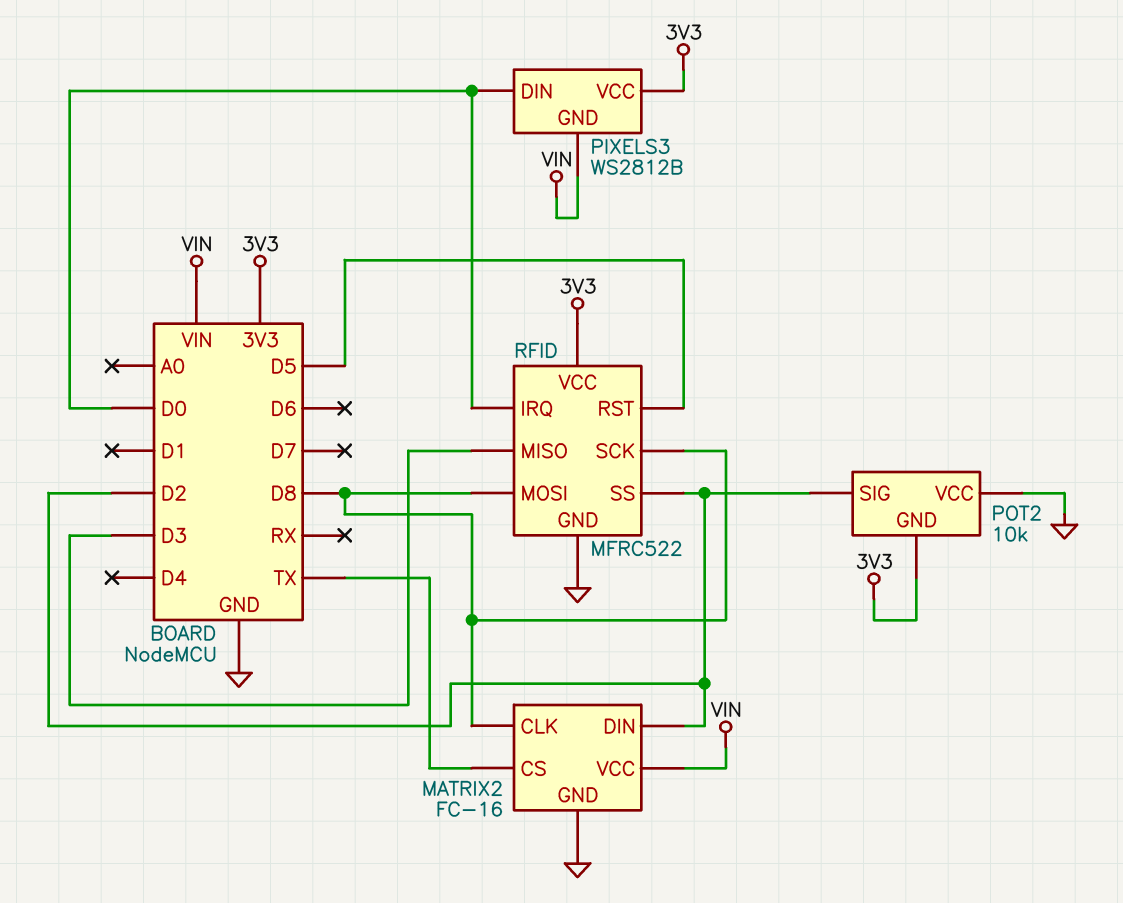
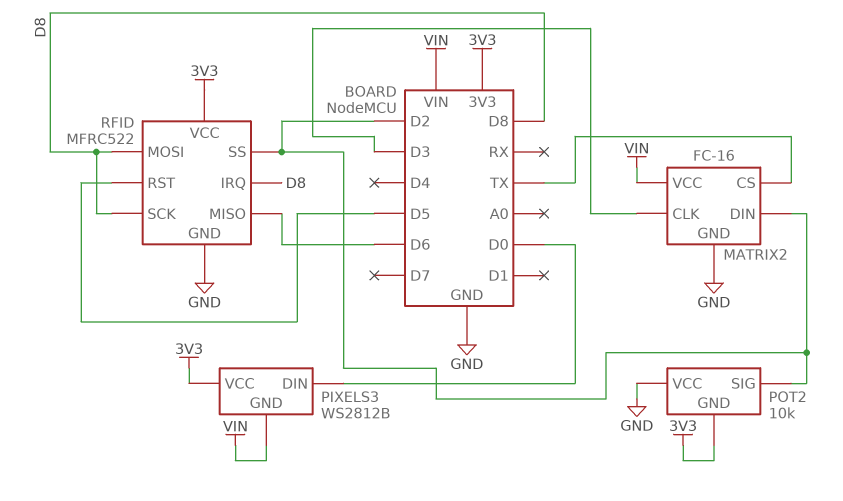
MATRIX2 pin CLK: D8 -> D3
RFID pin IRQ: D0 -> D8
RFID pin MISO: D3 -> D6

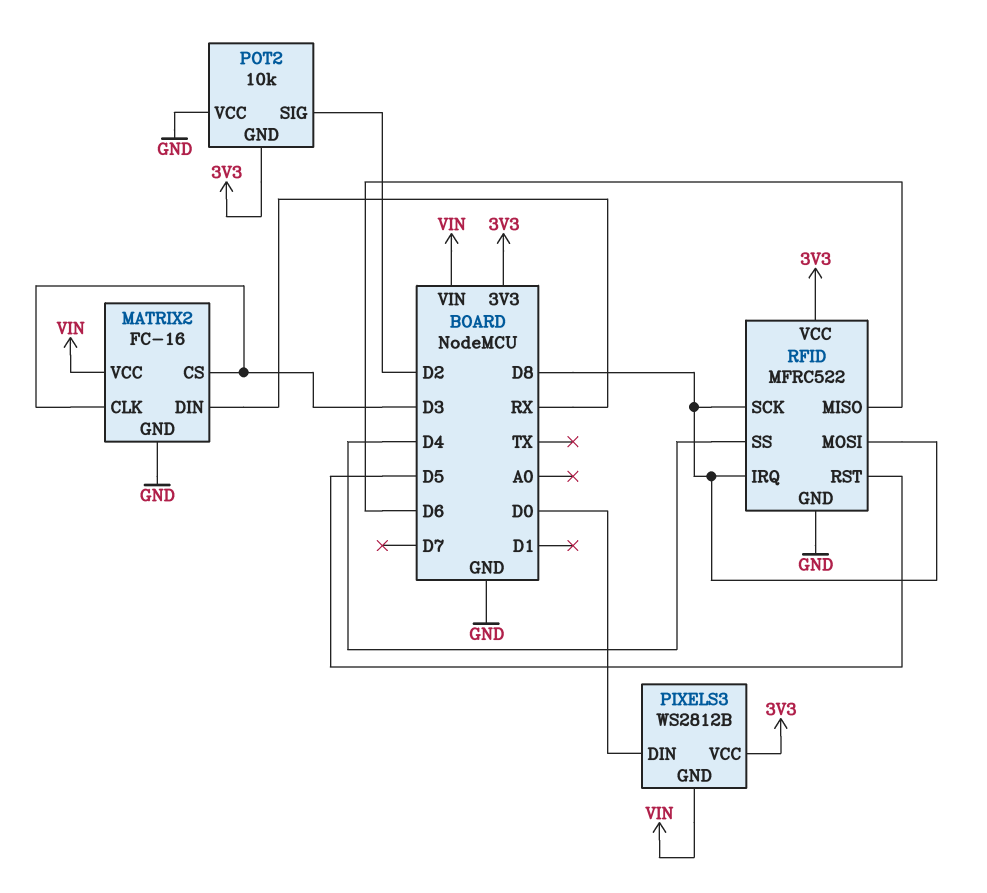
MATRIX2 pin CS: TX -> D3
MATRIX2 pin DIN: D2 -> RX
RFID pin SS: D2 -> D4

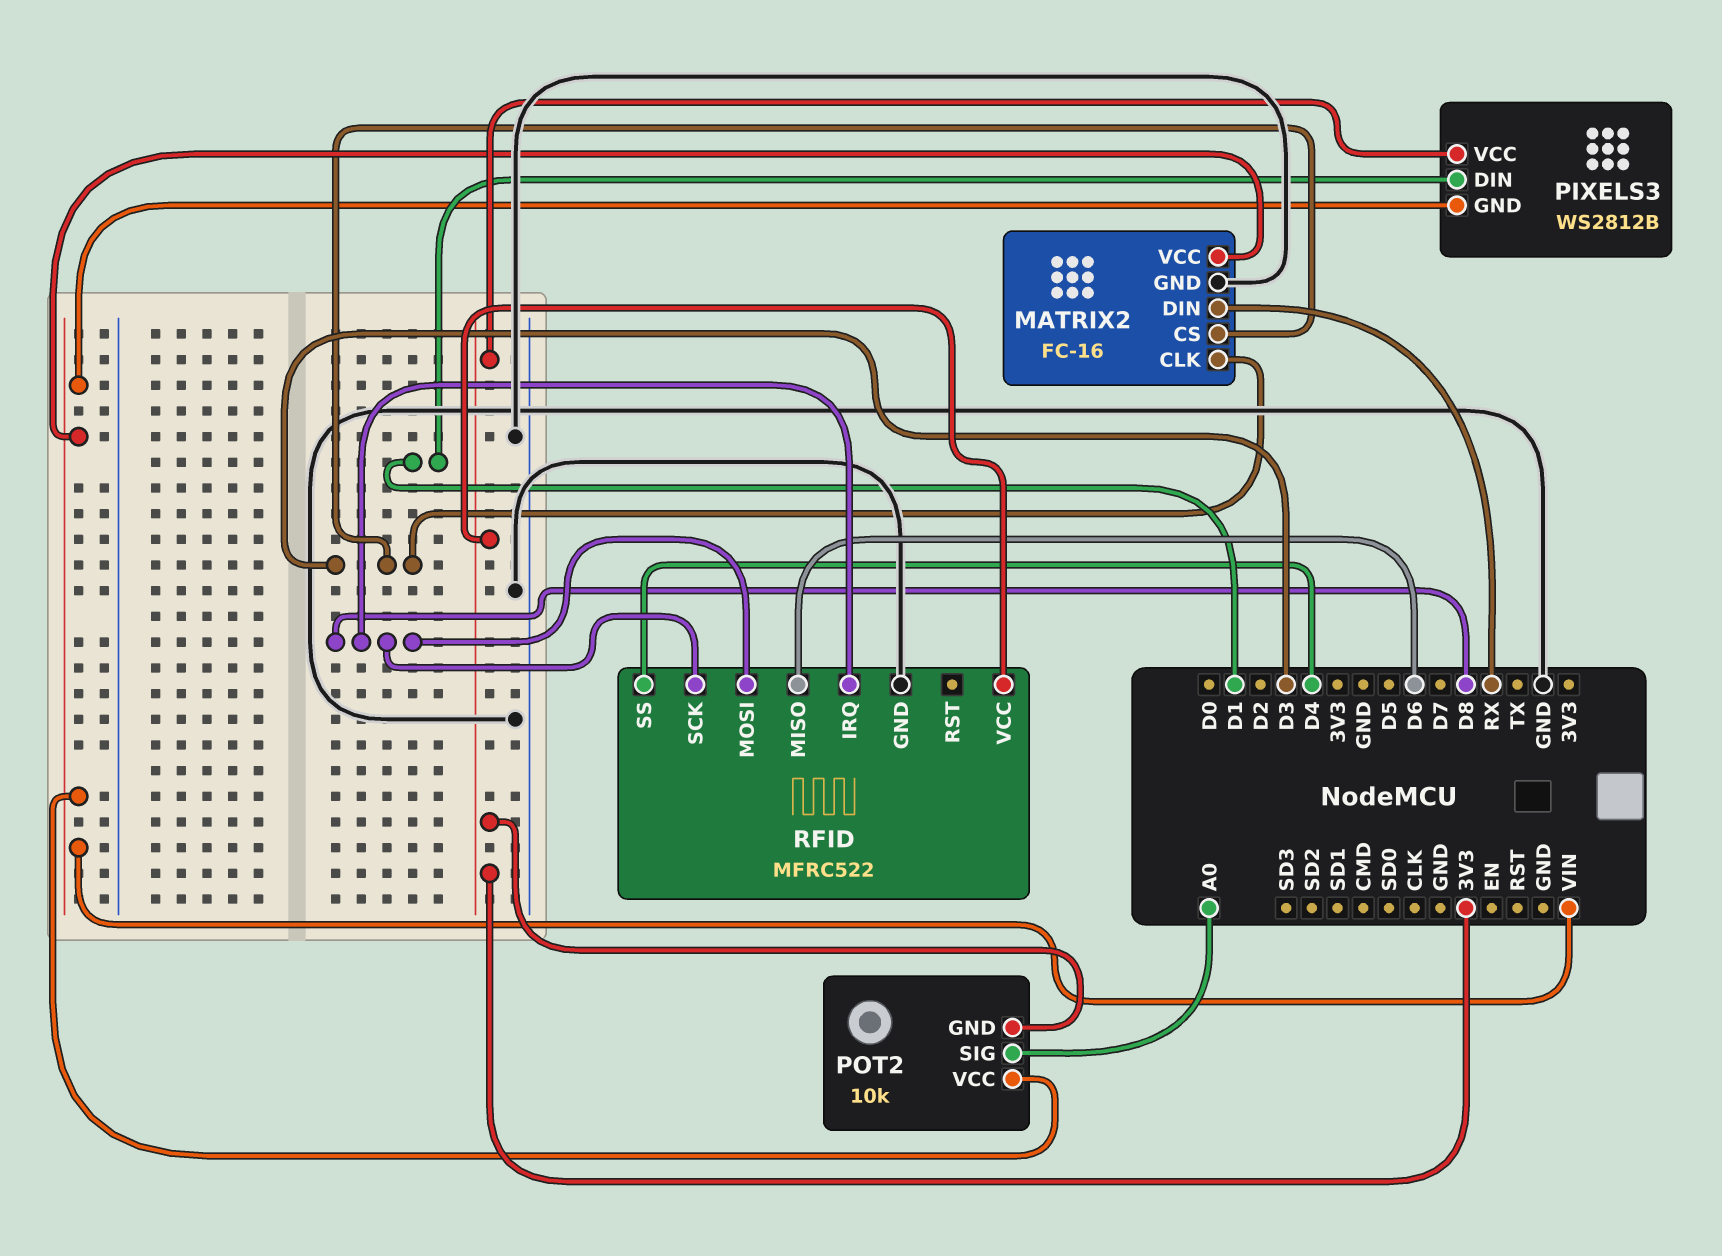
PIXELS3 pin DIN: D0 -> D1
POT2 pin SIG: D2 -> A0
POT2 pin VCC: GND -> VIN
RFID pin RST: D5 -> none

